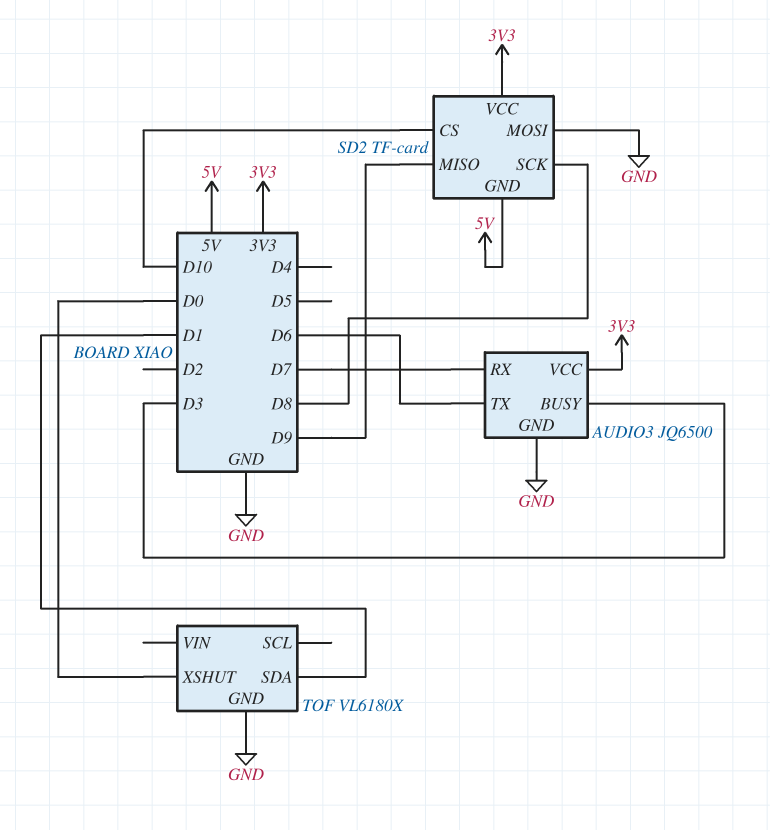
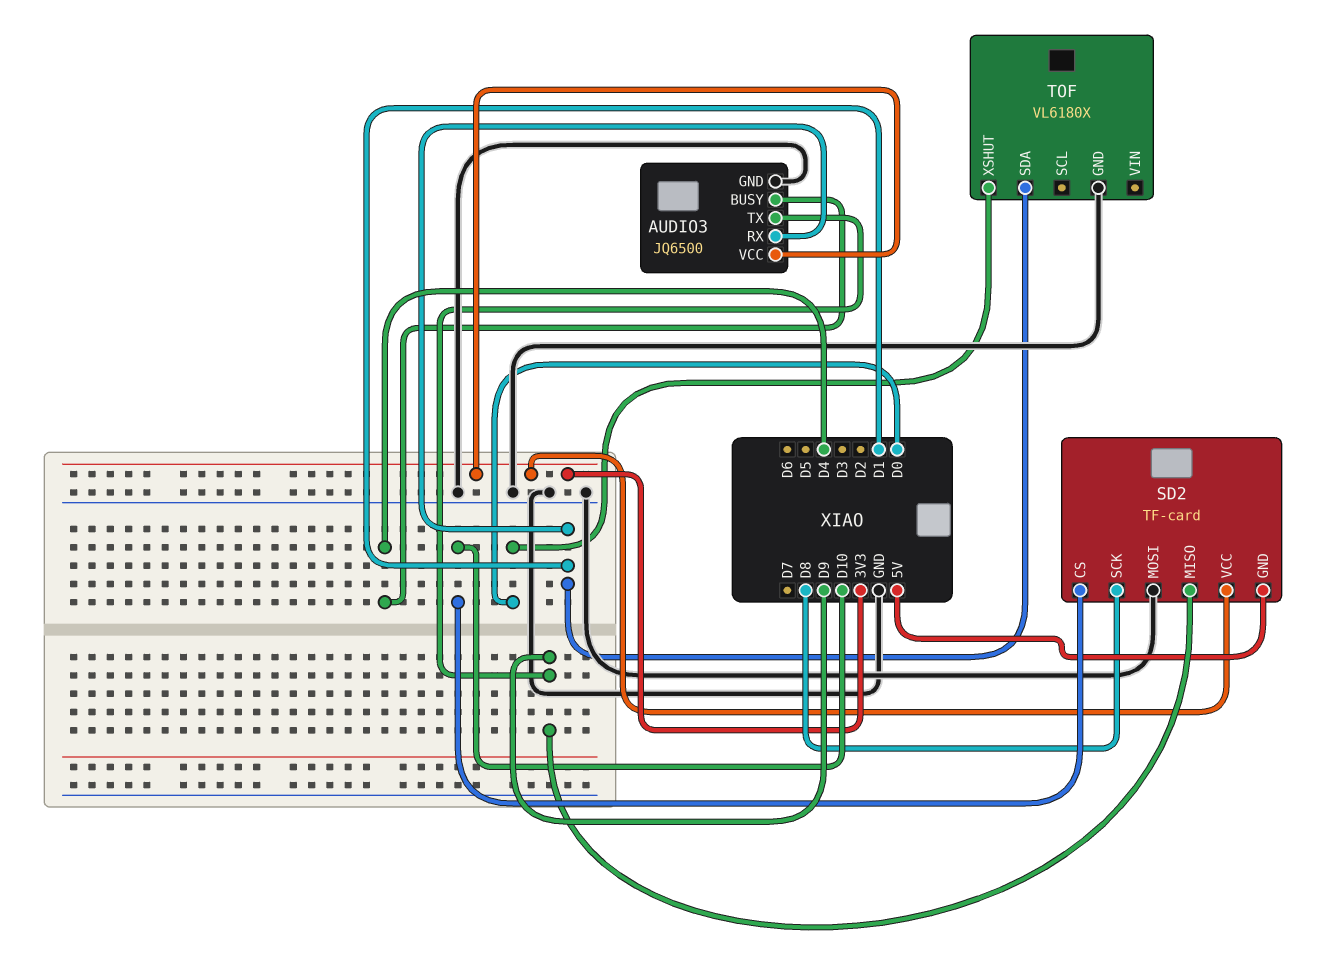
AUDIO3 pin BUSY: D3 -> D4
AUDIO3 pin RX: D7 -> D1
AUDIO3 pin TX: D6 -> D9

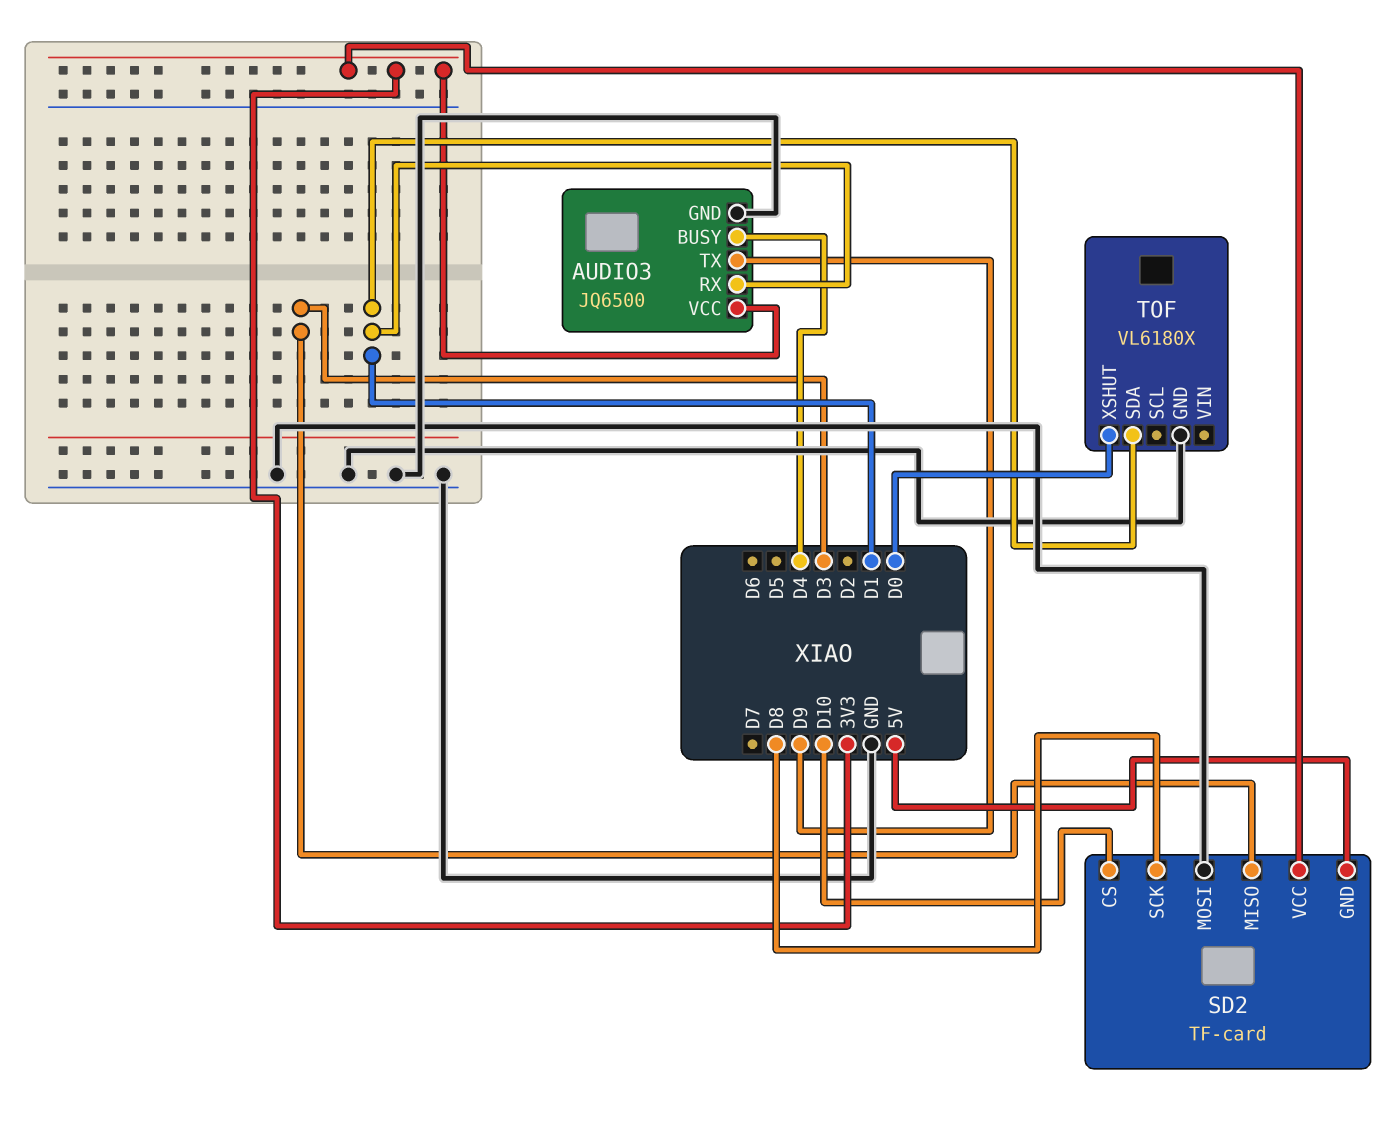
SD2 pin MISO: D9 -> D3

